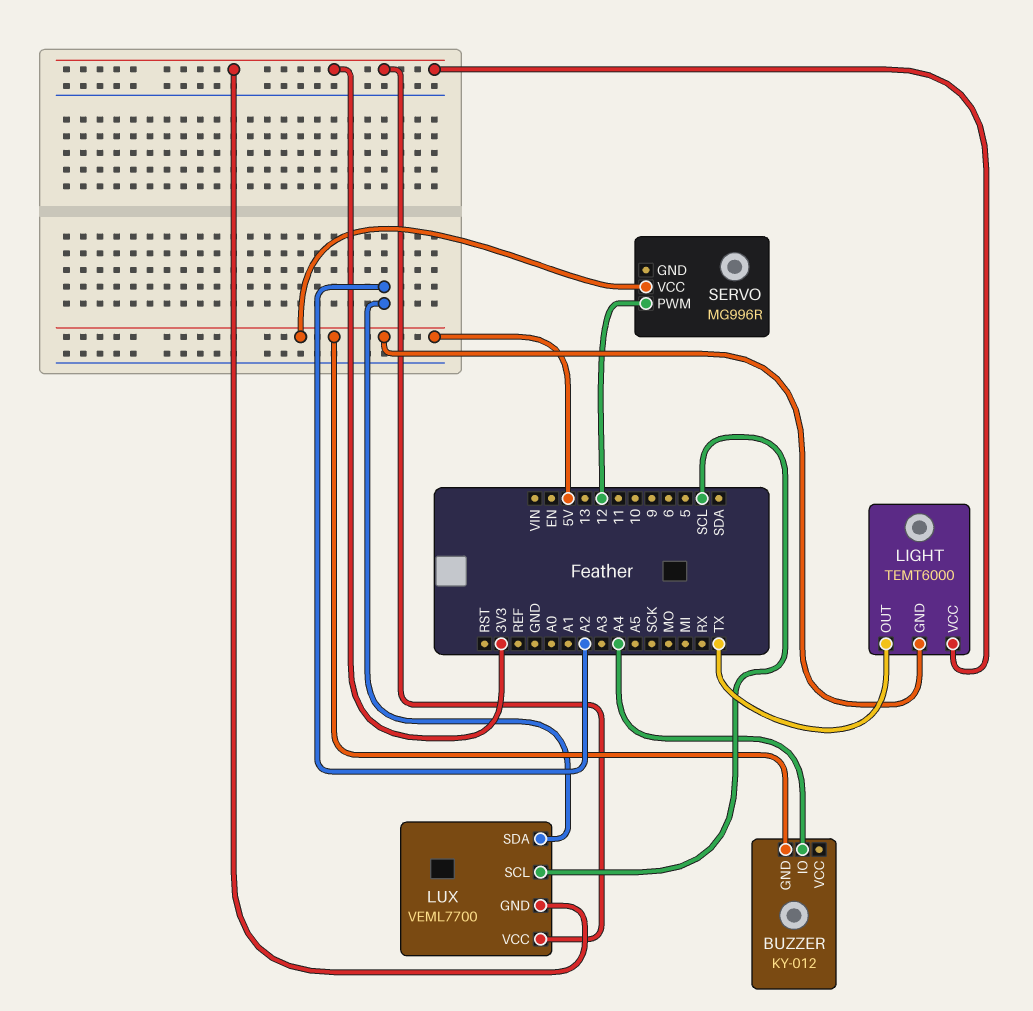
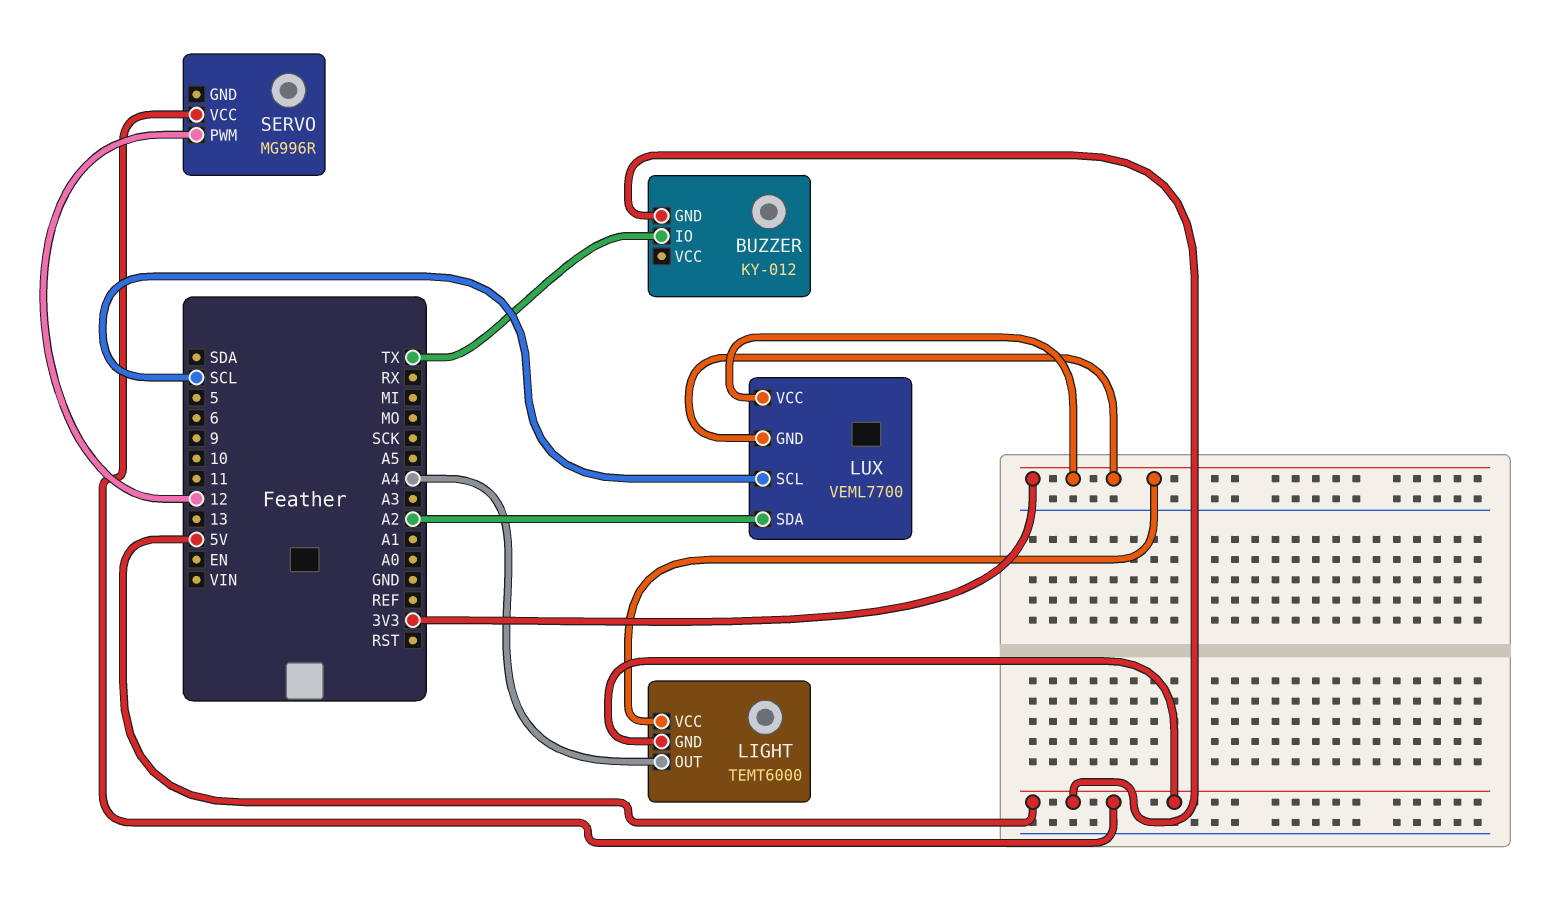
BUZZER pin IO: A4 -> TX
LIGHT pin OUT: TX -> A4

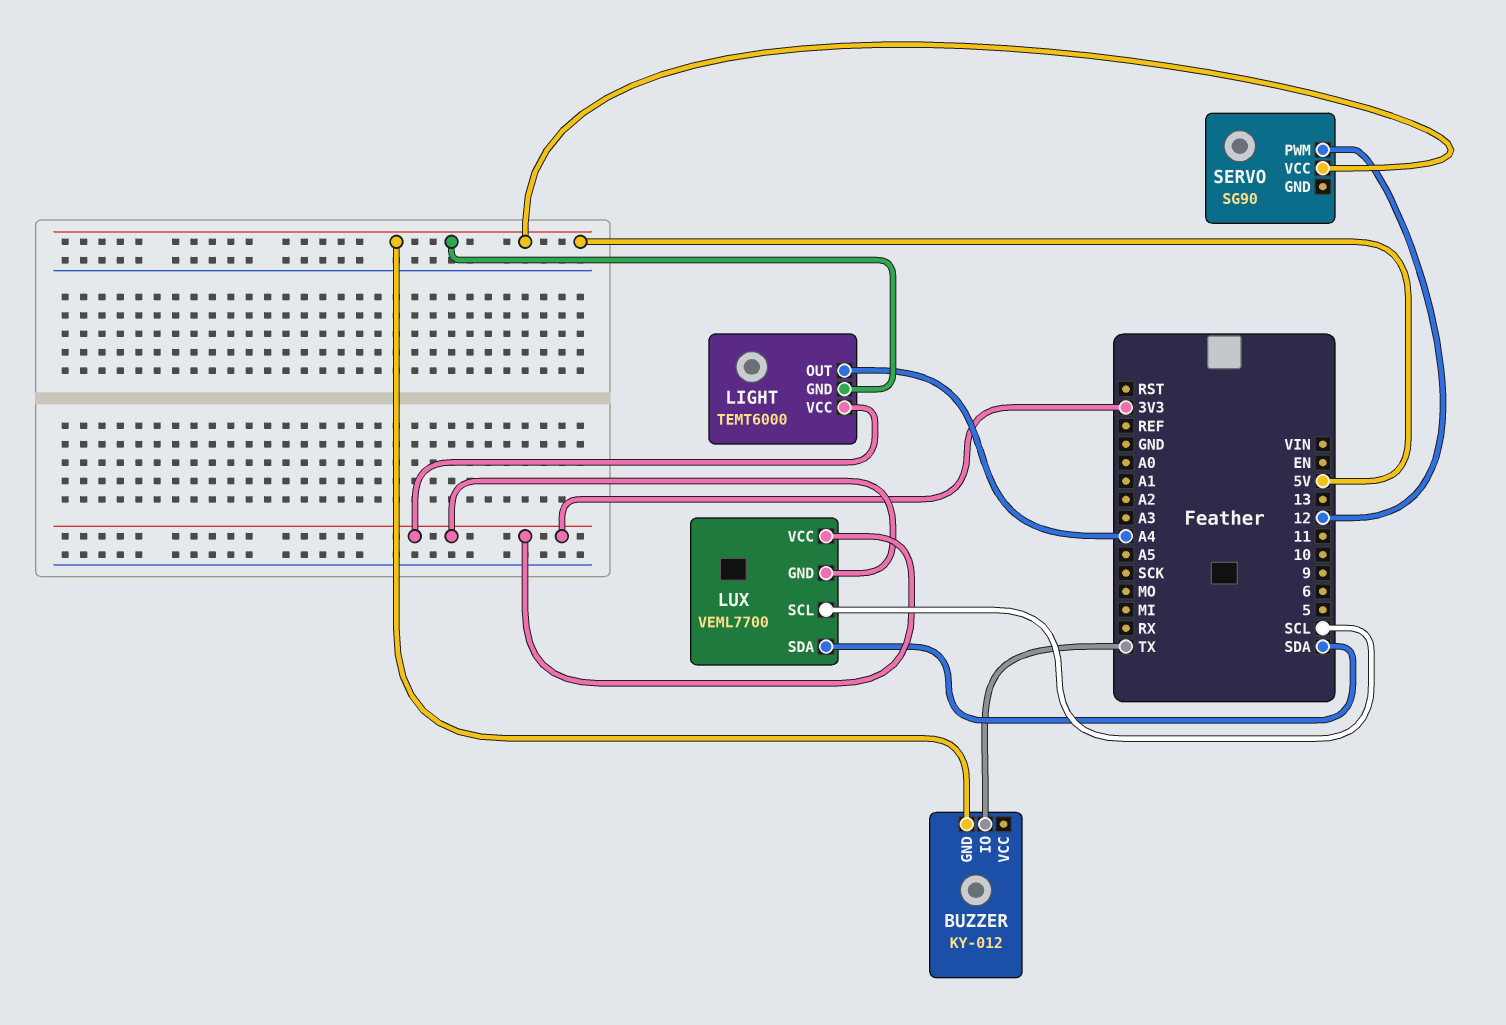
LUX pin SDA: A2 -> SDA
SERVO: MG996R -> SG90

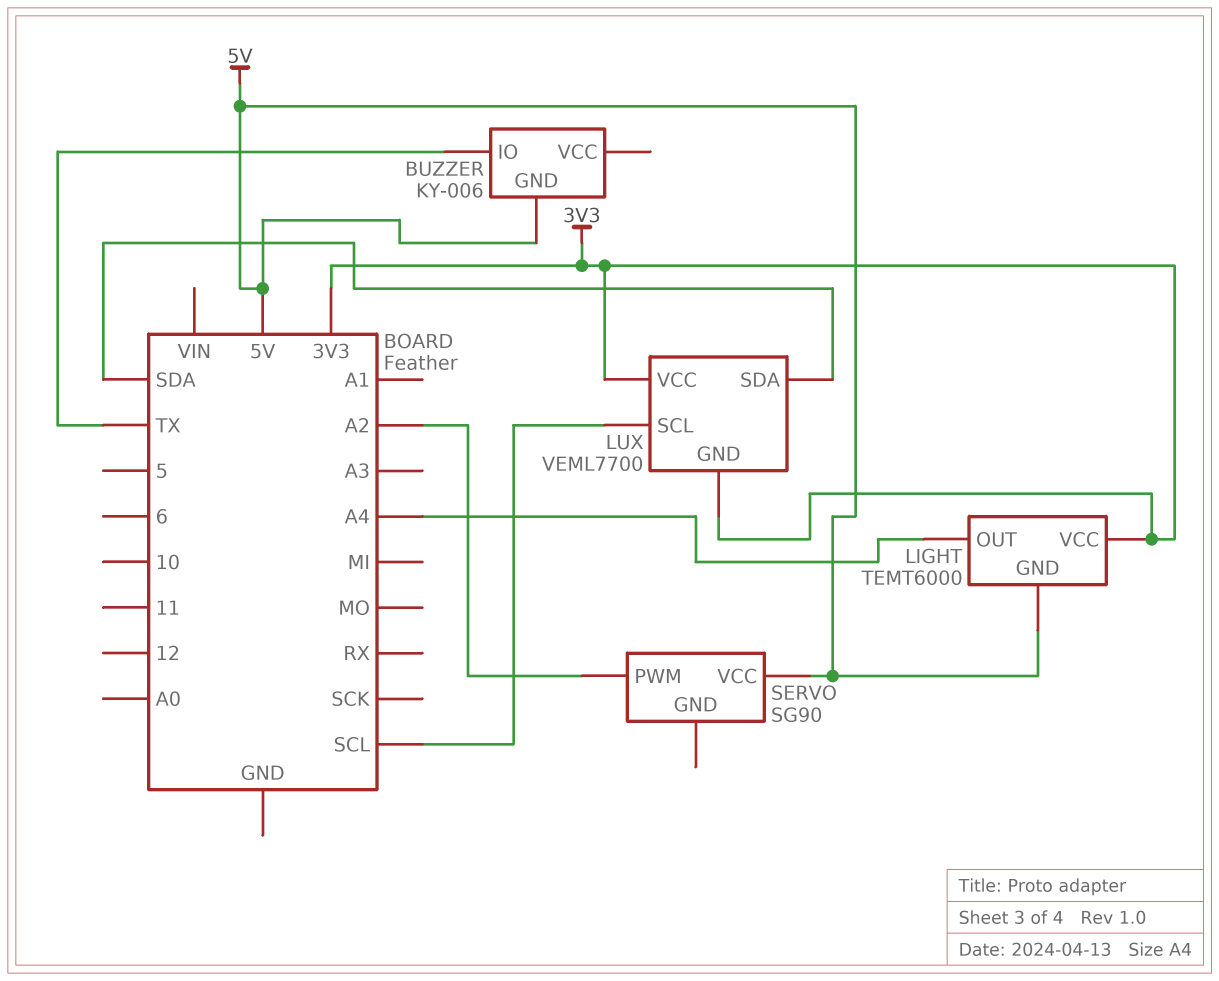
BUZZER: KY-012 -> KY-006
SERVO pin PWM: 12 -> A2

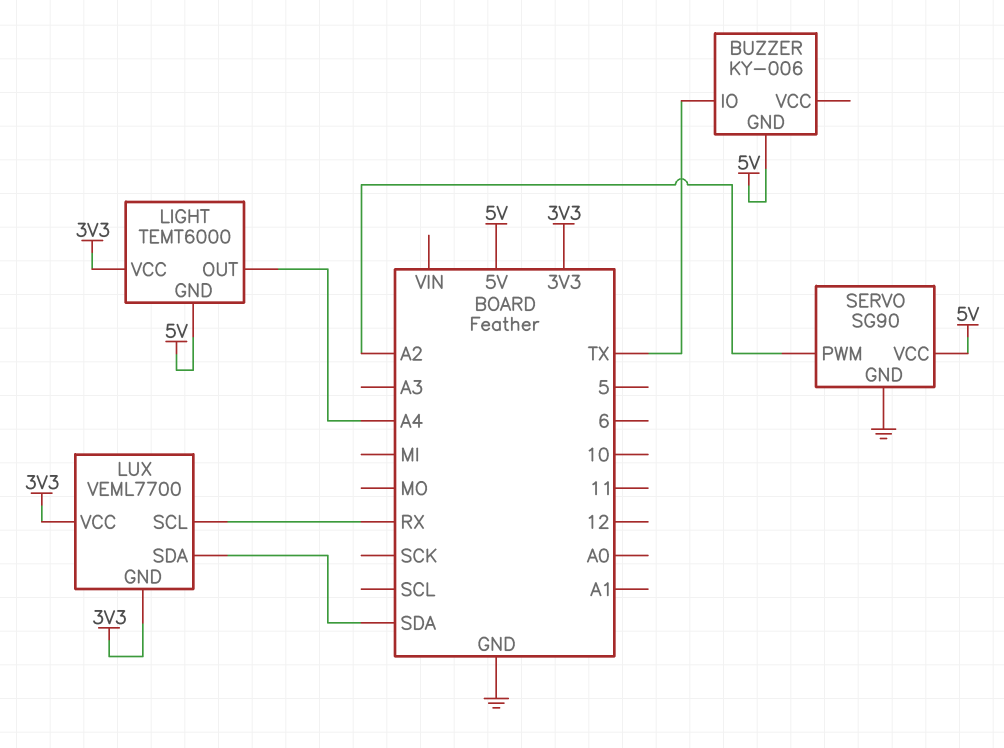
LUX pin SCL: SCL -> RX
SERVO pin GND: none -> GND

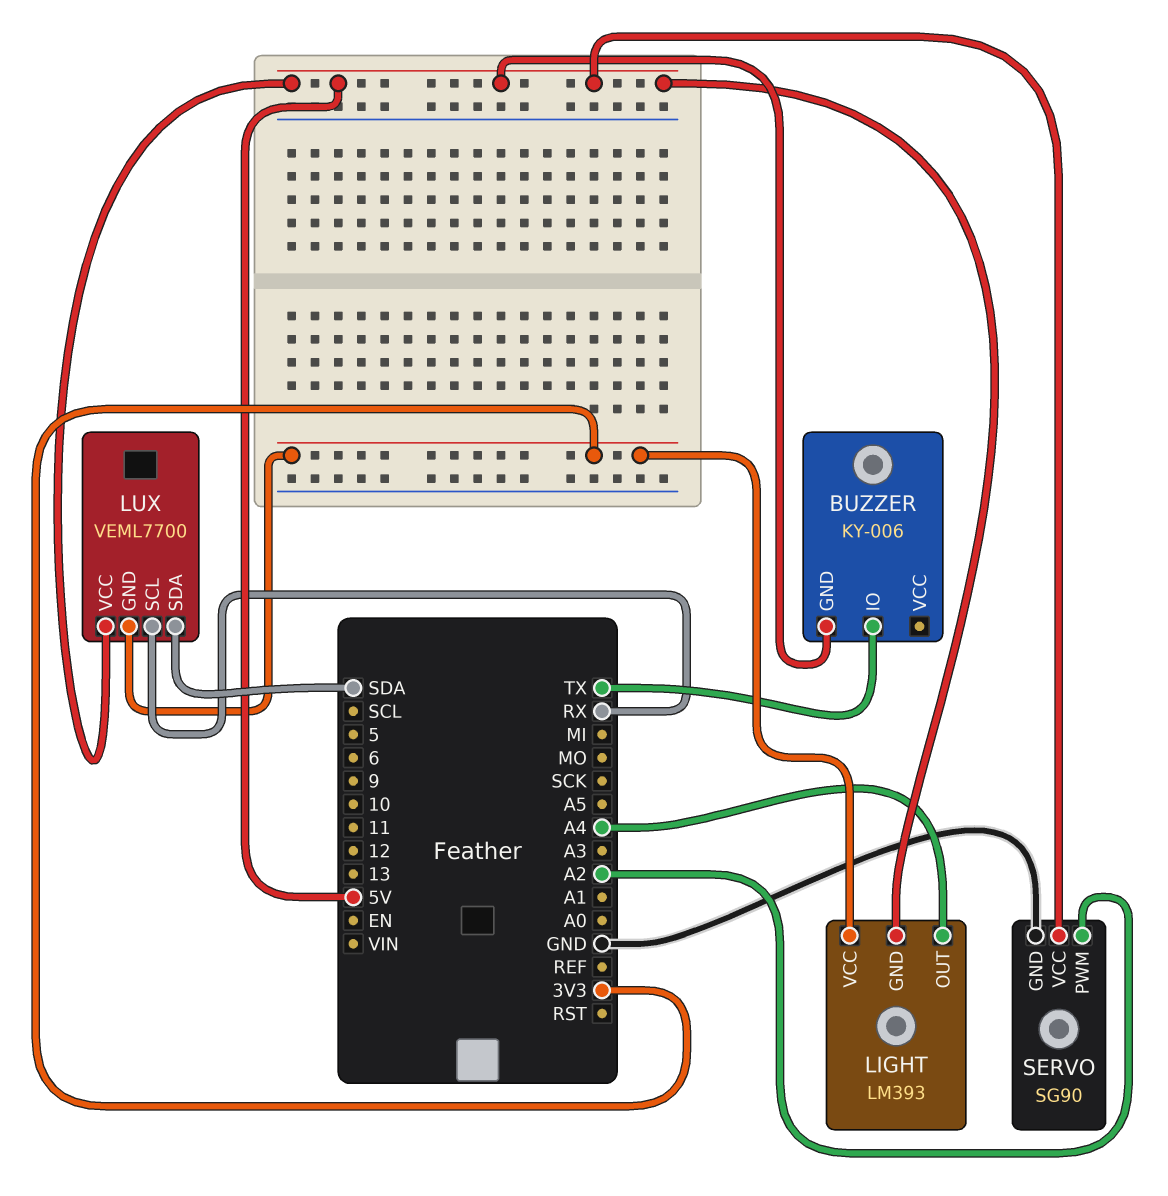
LIGHT: TEMT6000 -> LM393
LUX pin VCC: 3V3 -> 5V

